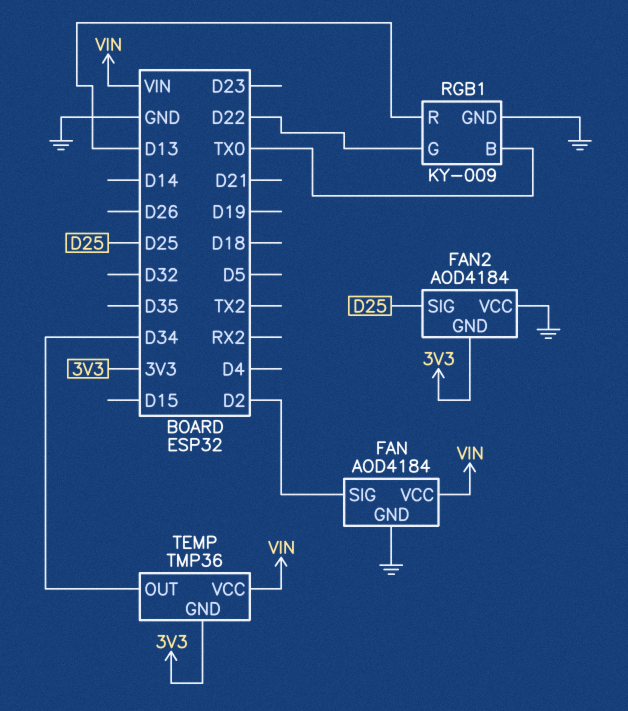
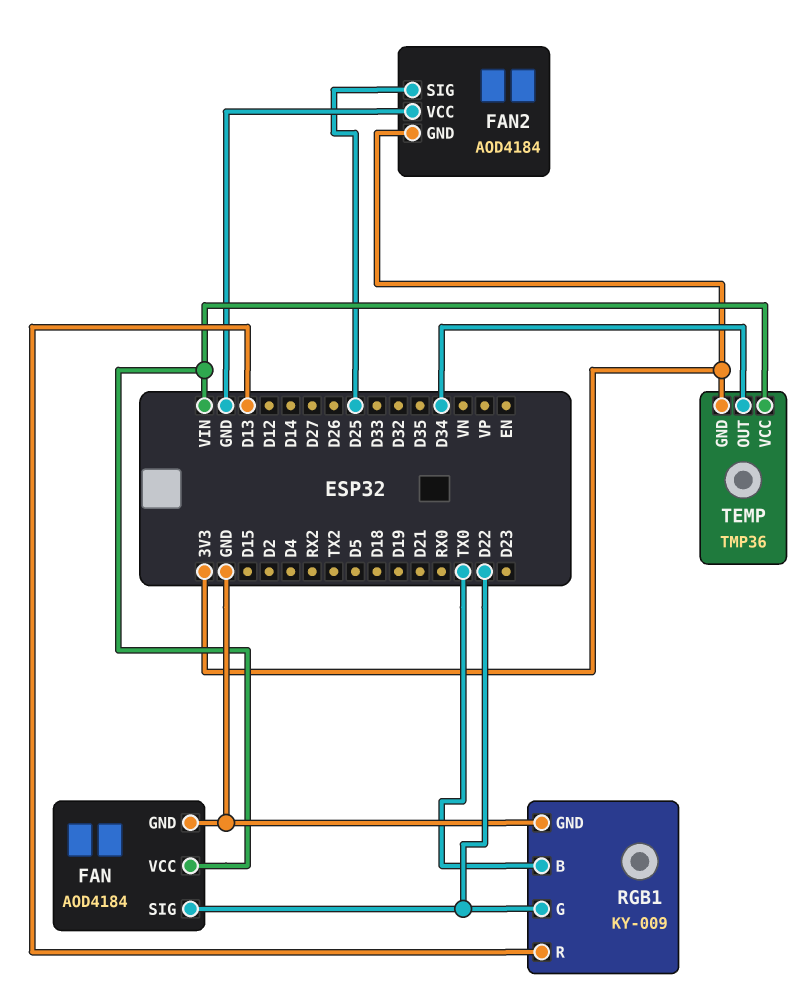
FAN pin SIG: D2 -> D22

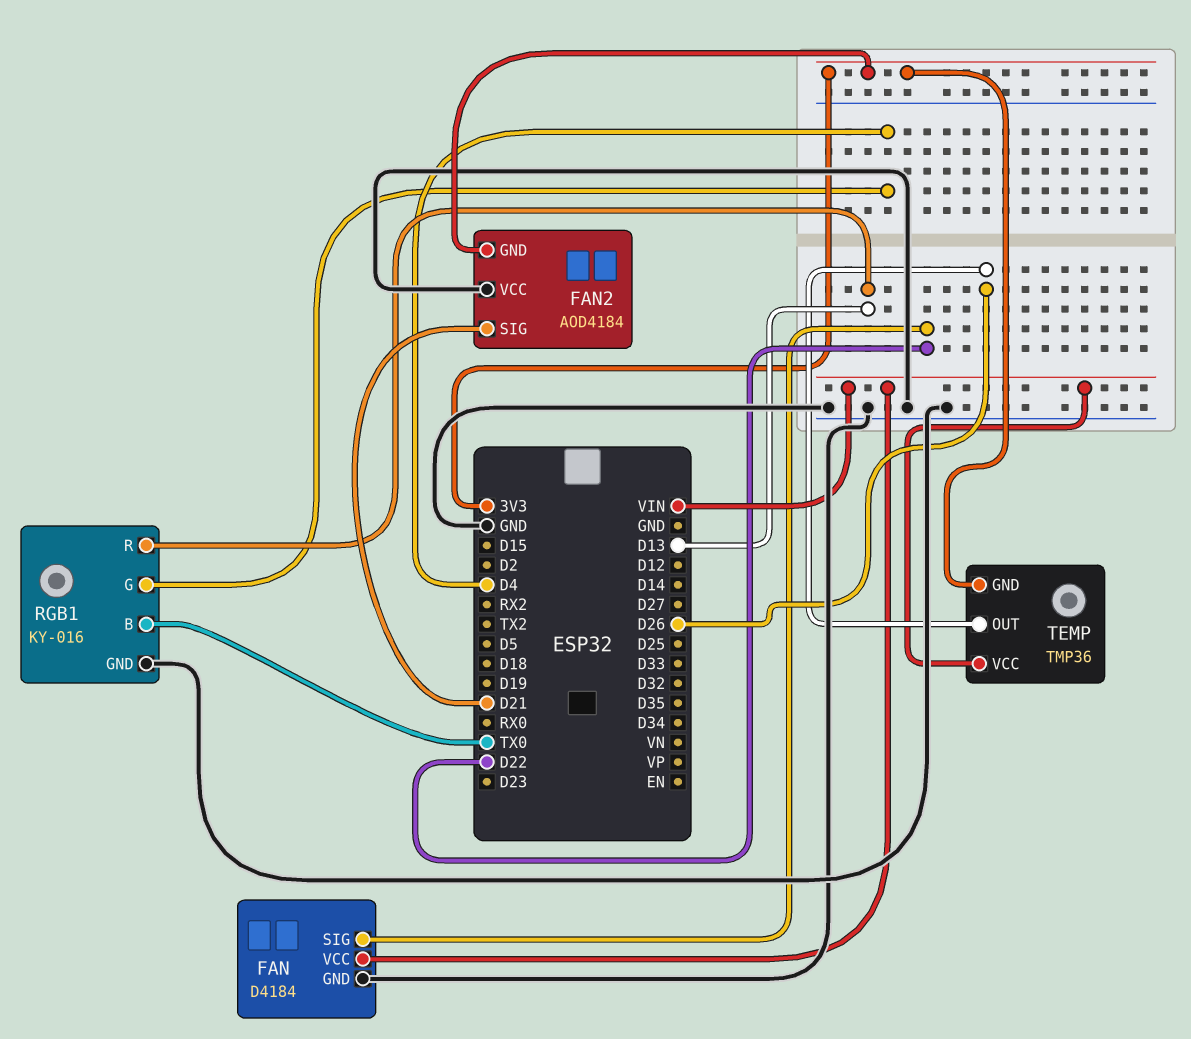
FAN: AOD4184 -> D4184
FAN2 pin SIG: D25 -> D21
RGB1: KY-009 -> KY-016
RGB1 pin G: D22 -> D4
TEMP pin OUT: D34 -> D26

